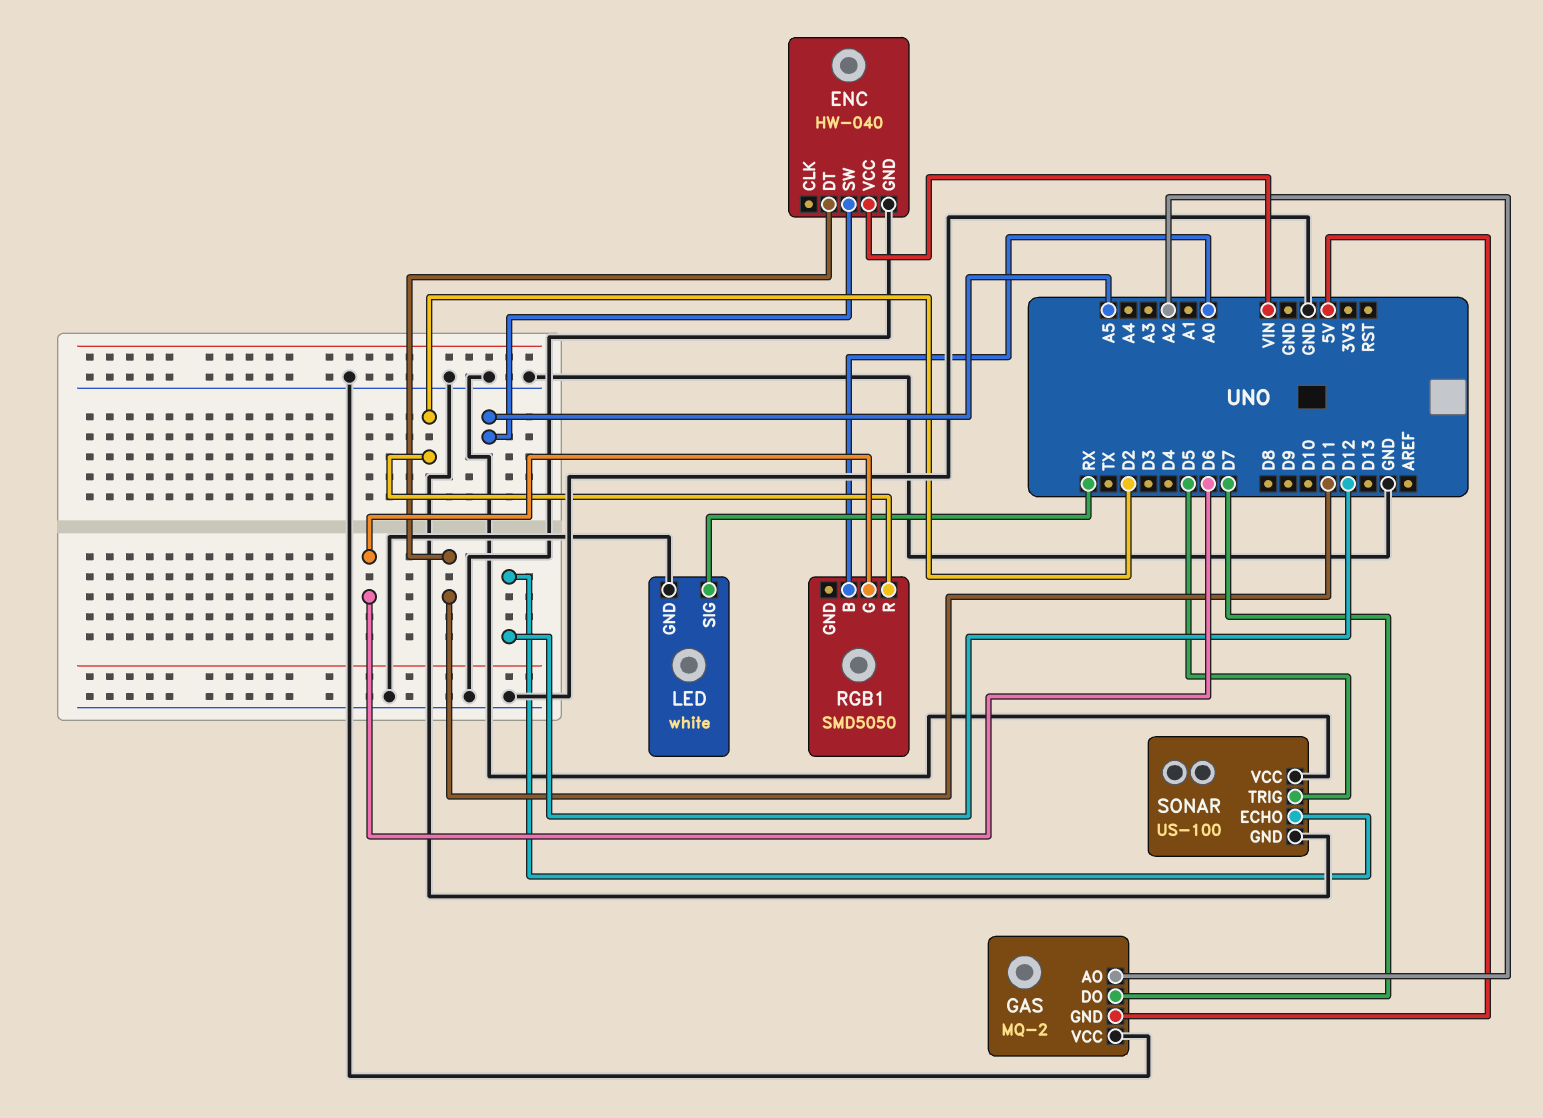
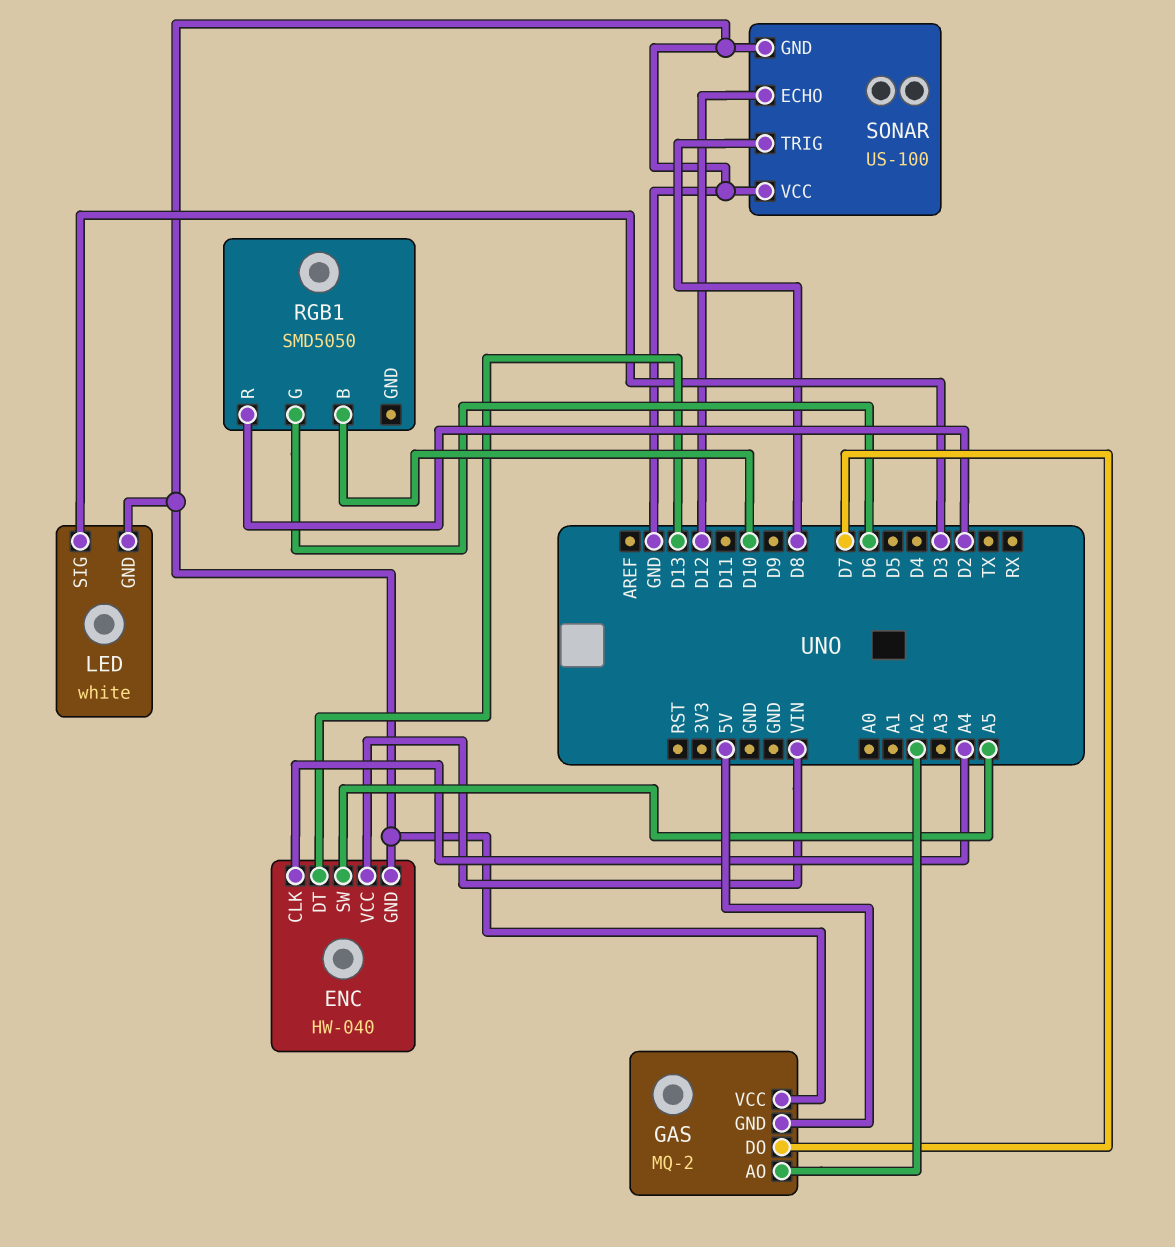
ENC pin CLK: none -> A4
ENC pin DT: D11 -> D13
LED pin SIG: RX -> D3
RGB1 pin B: A0 -> D10
SONAR pin TRIG: D5 -> D8

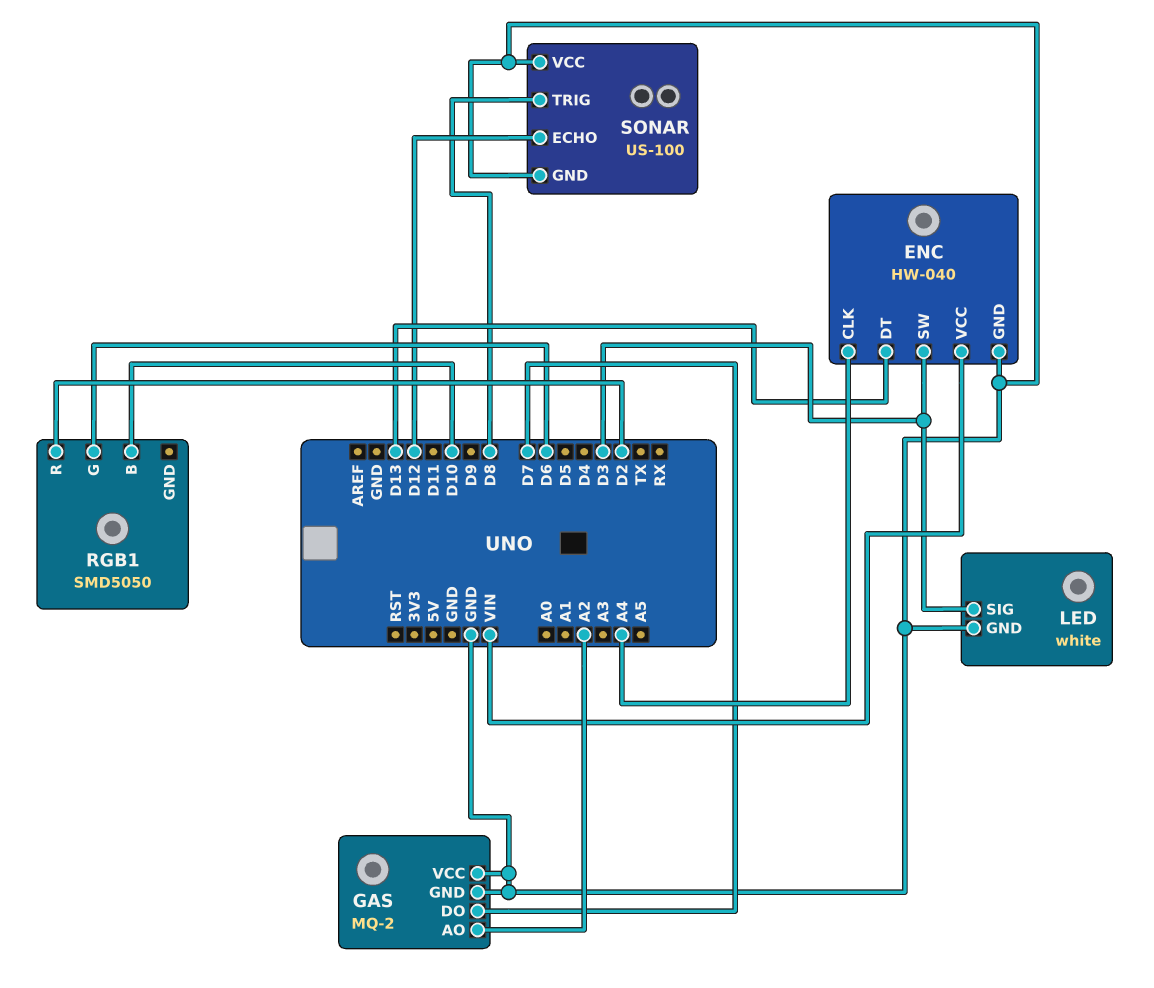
ENC pin SW: A5 -> D3
GAS pin GND: 5V -> GND

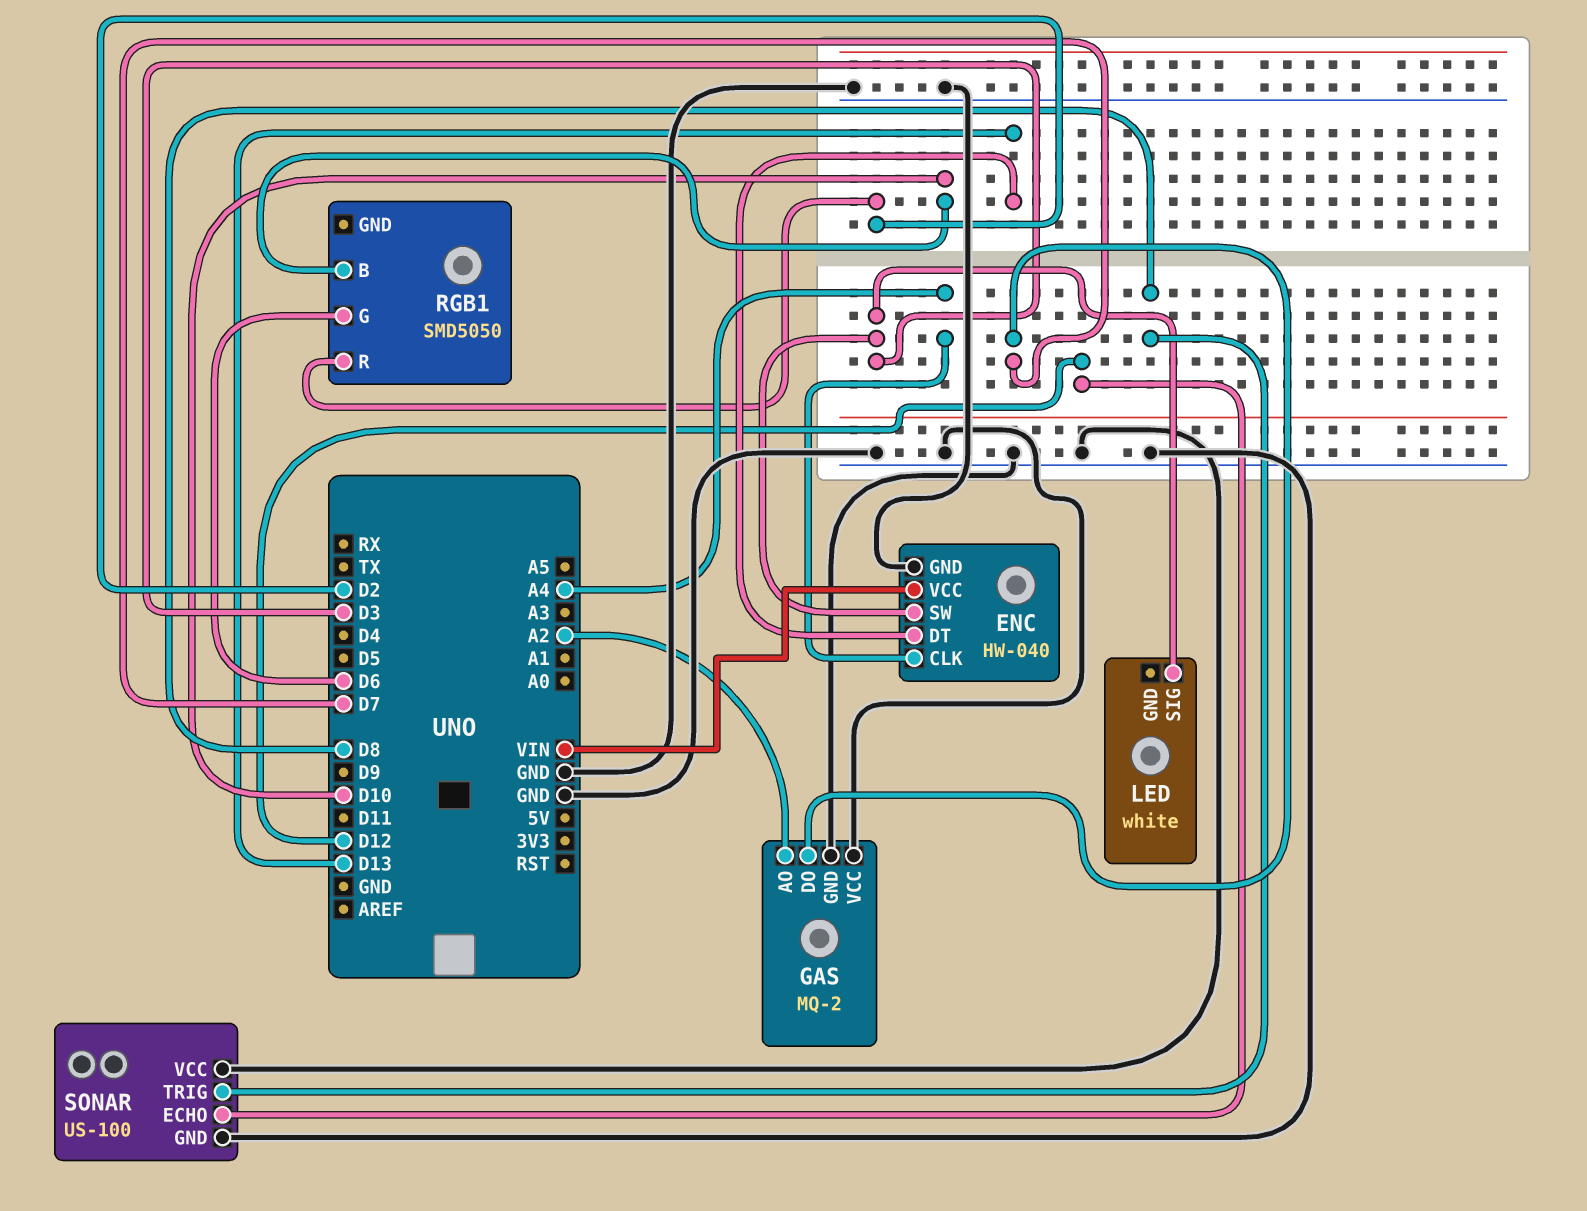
LED pin GND: GND -> none

